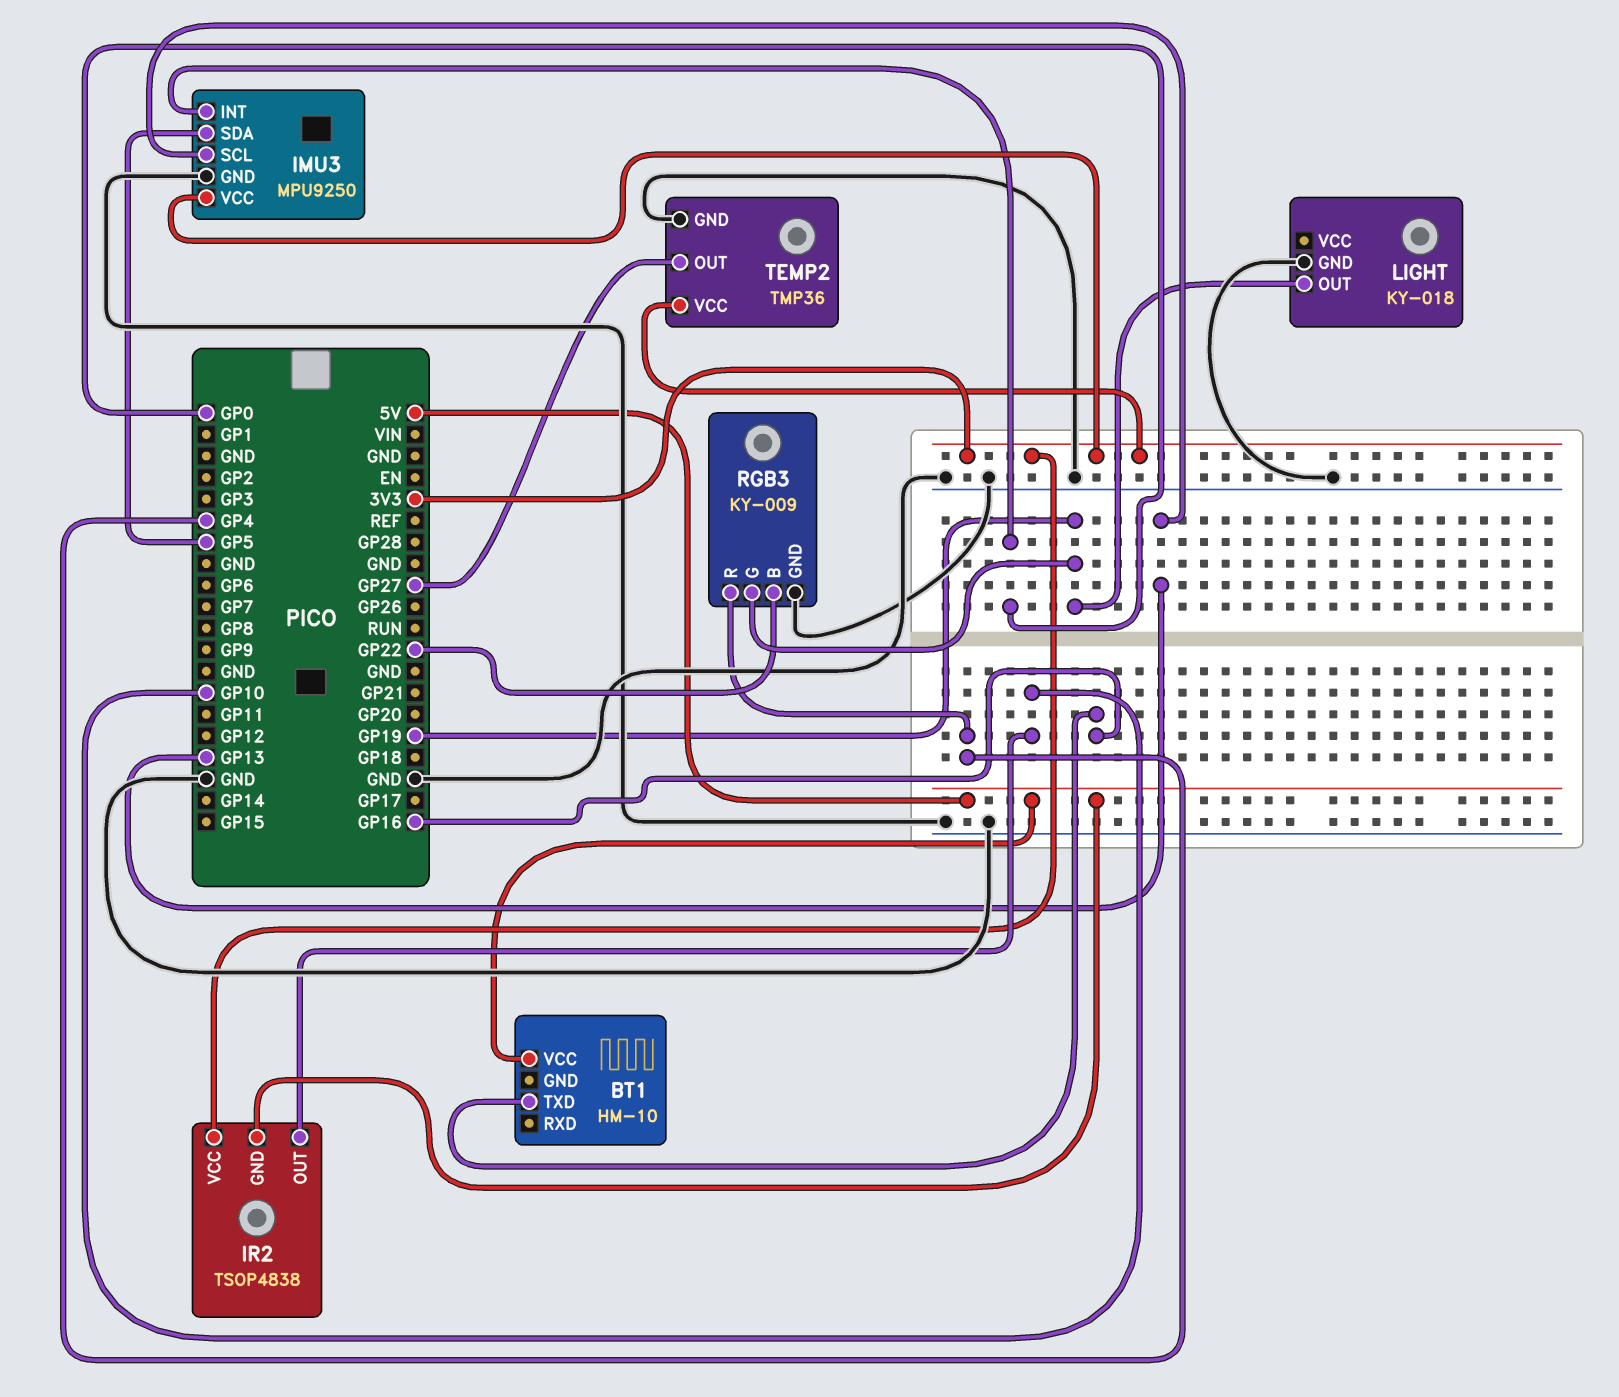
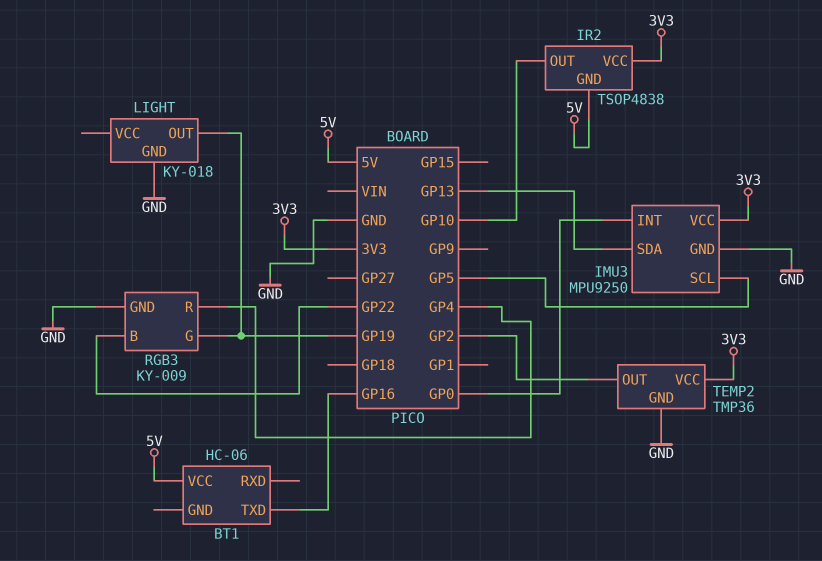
BT1: HM-10 -> HC-06
IMU3 pin SCL: GP13 -> GP5
IMU3 pin SDA: GP5 -> GP13
TEMP2 pin OUT: GP27 -> GP2

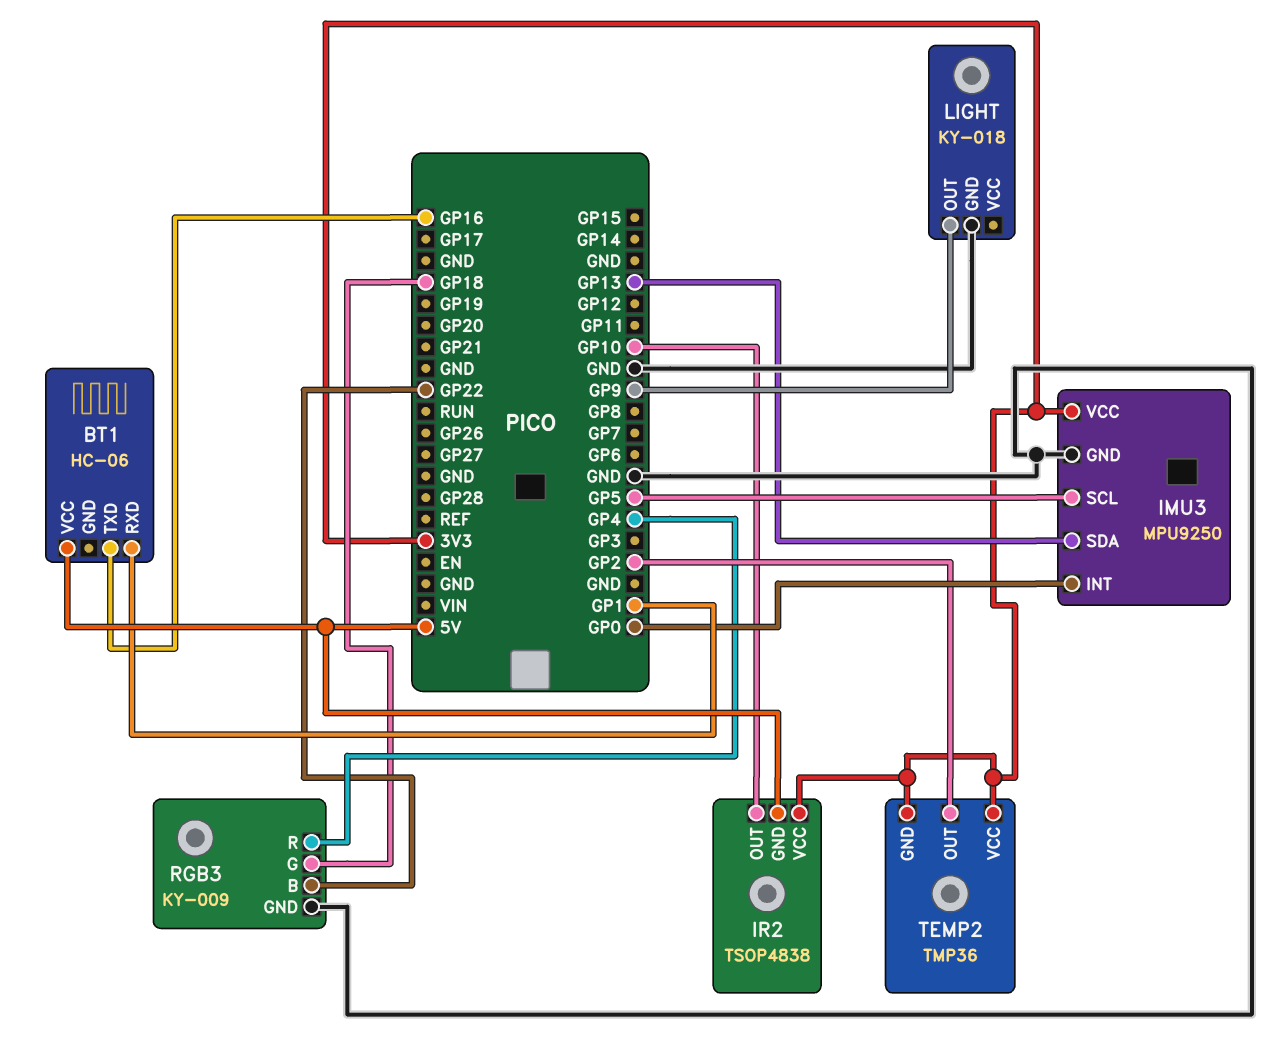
BT1 pin RXD: none -> GP1
LIGHT pin OUT: GP19 -> GP9
RGB3 pin G: GP19 -> GP18
TEMP2 pin GND: GND -> 3V3

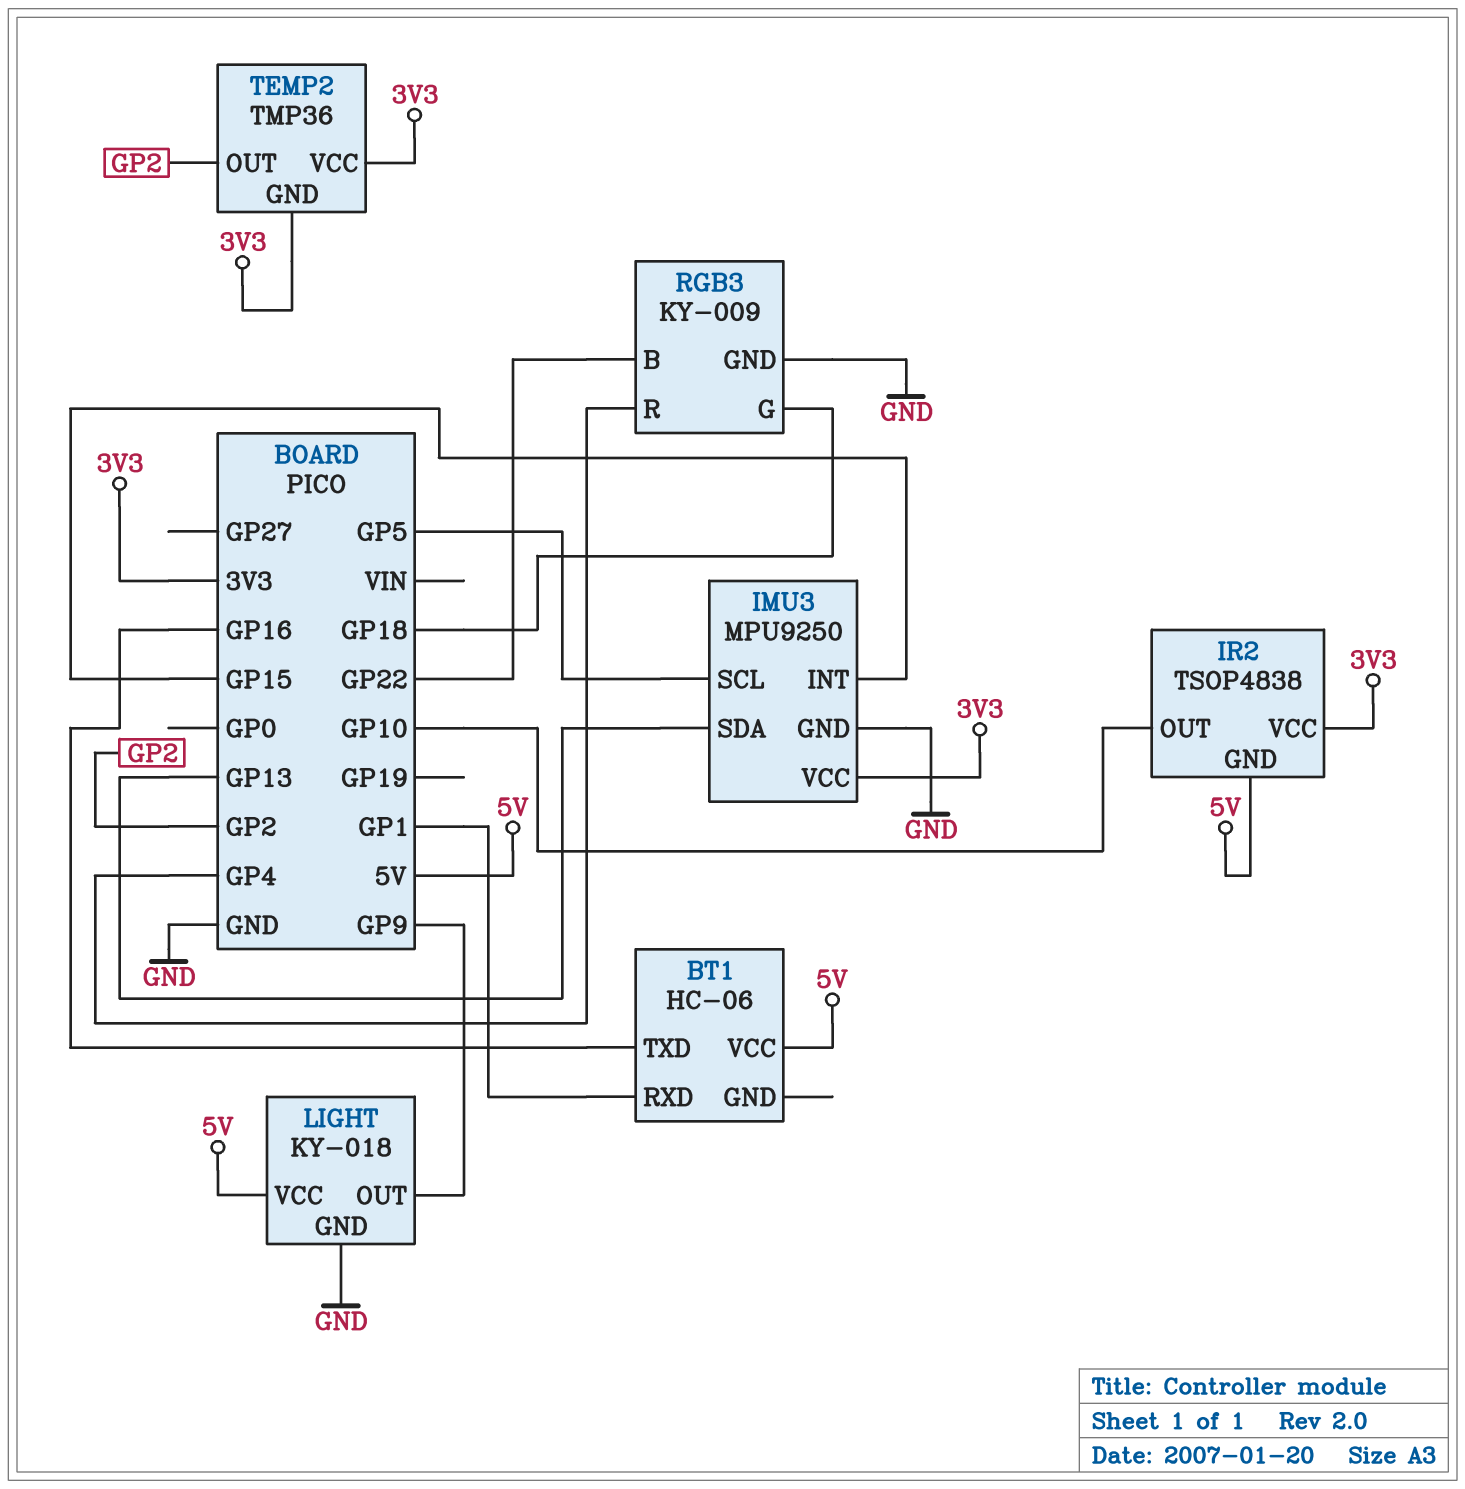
IMU3 pin INT: GP0 -> GP15
LIGHT pin VCC: none -> 5V

